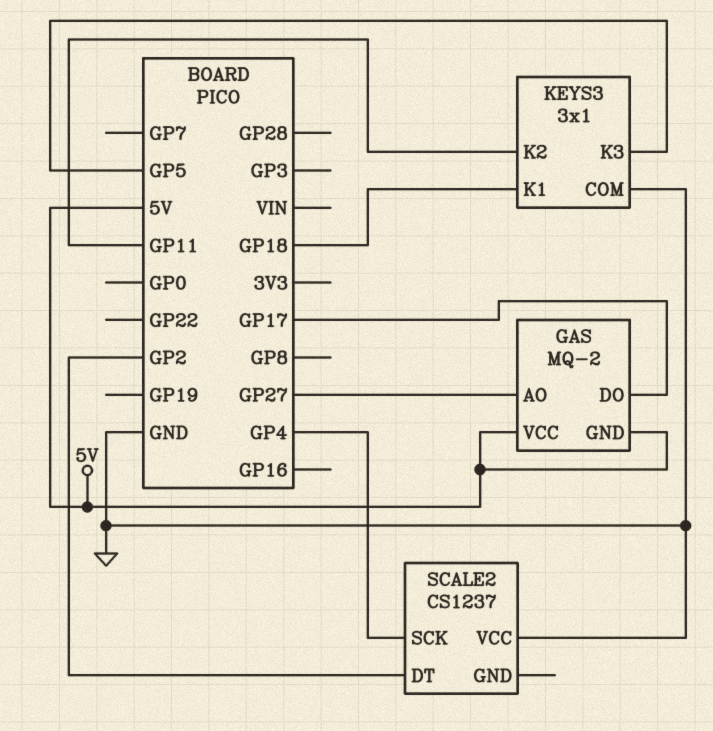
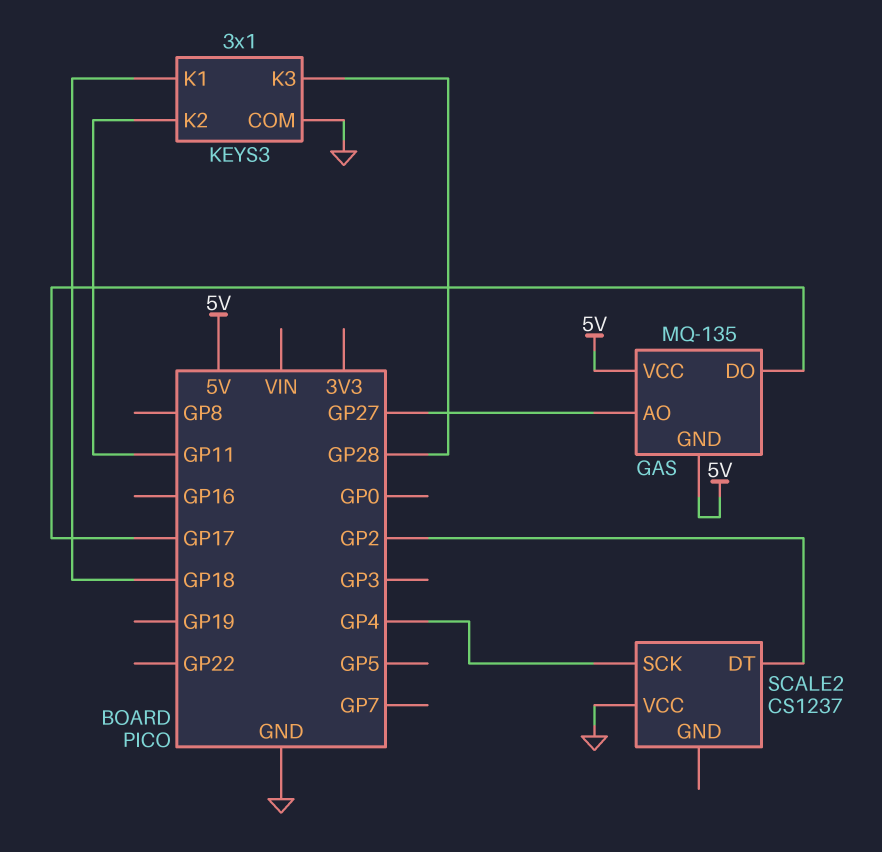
GAS: MQ-2 -> MQ-135
KEYS3 pin K3: GP5 -> GP28

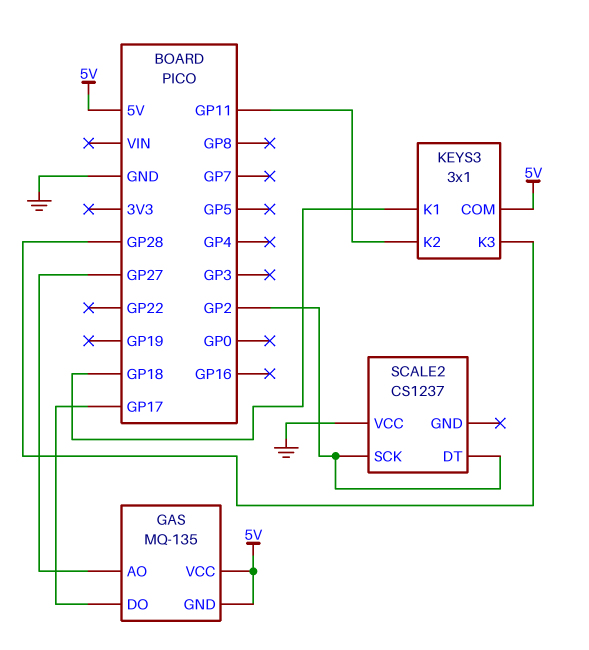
KEYS3 pin COM: GND -> 5V
SCALE2 pin SCK: GP4 -> GP2

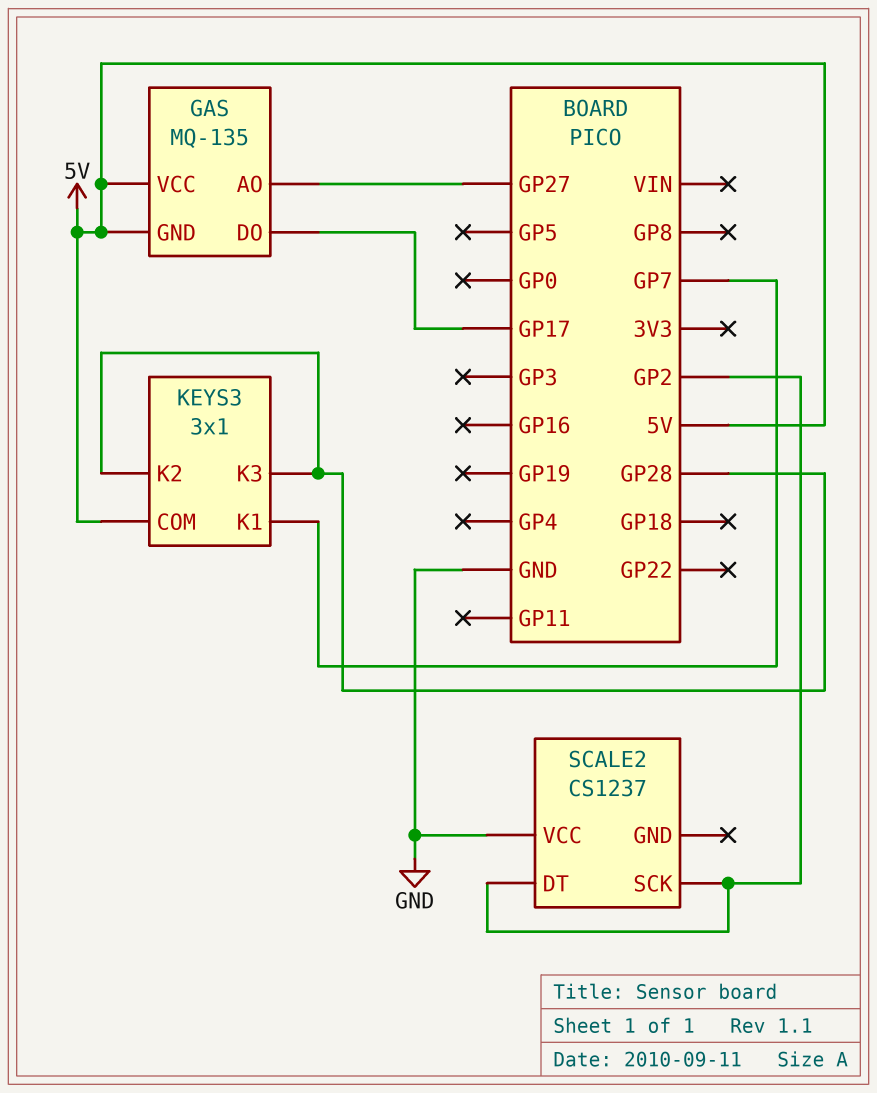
KEYS3 pin K1: GP18 -> GP7
KEYS3 pin K2: GP11 -> GP28

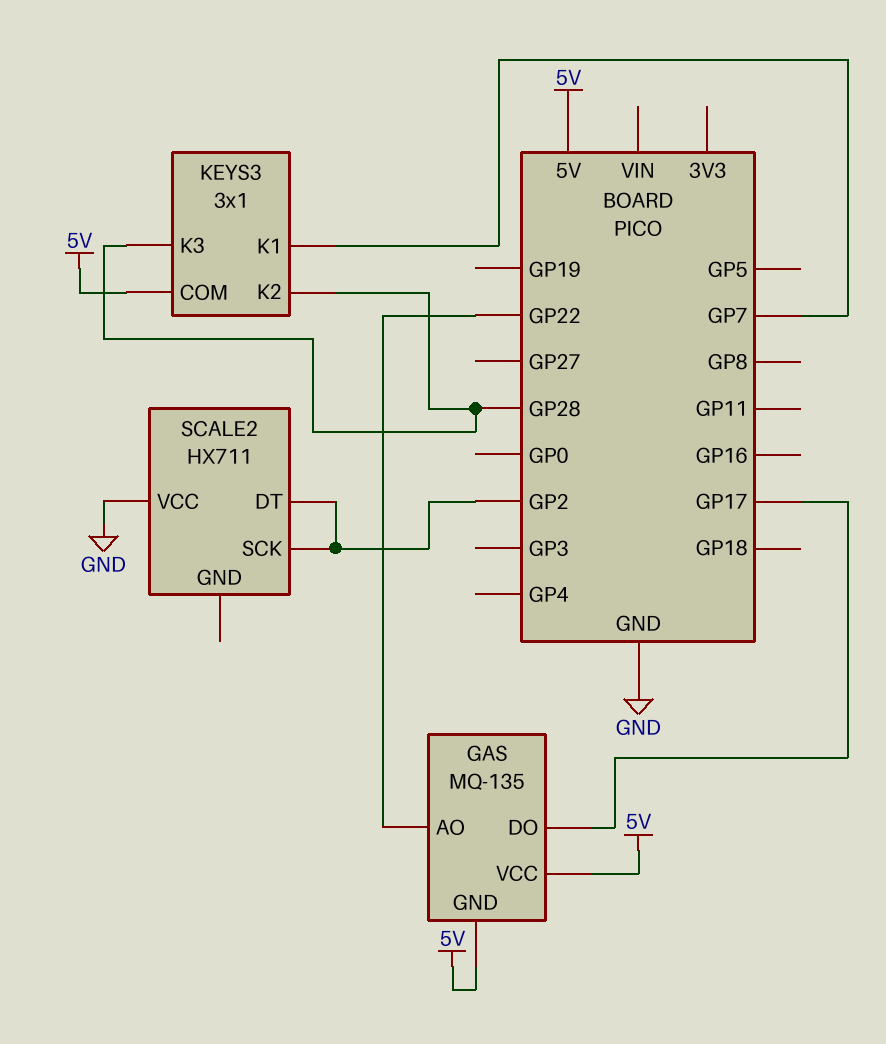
GAS pin AO: GP27 -> GP22
SCALE2: CS1237 -> HX711

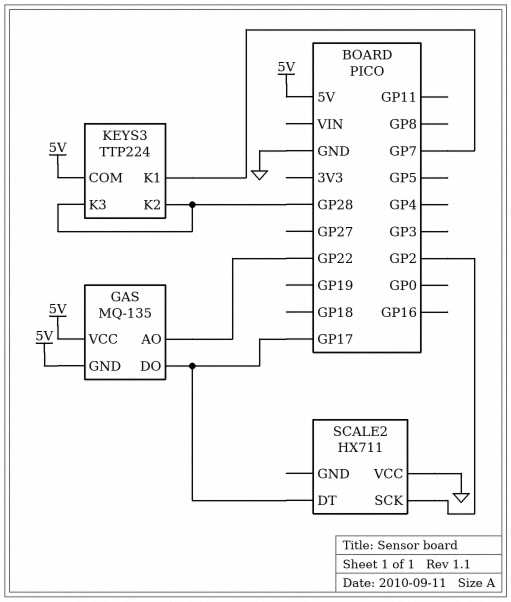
KEYS3: 3x1 -> TTP224
SCALE2 pin DT: GP2 -> GP17

